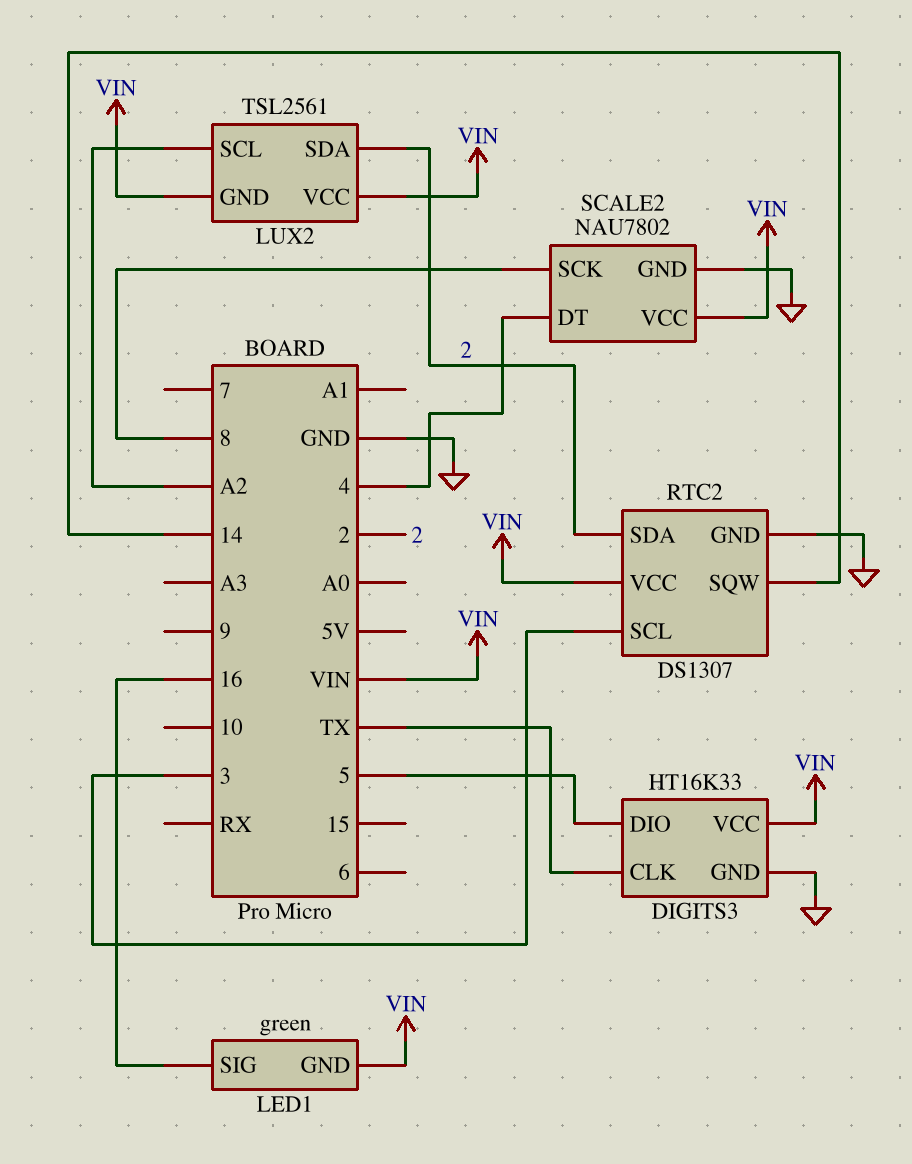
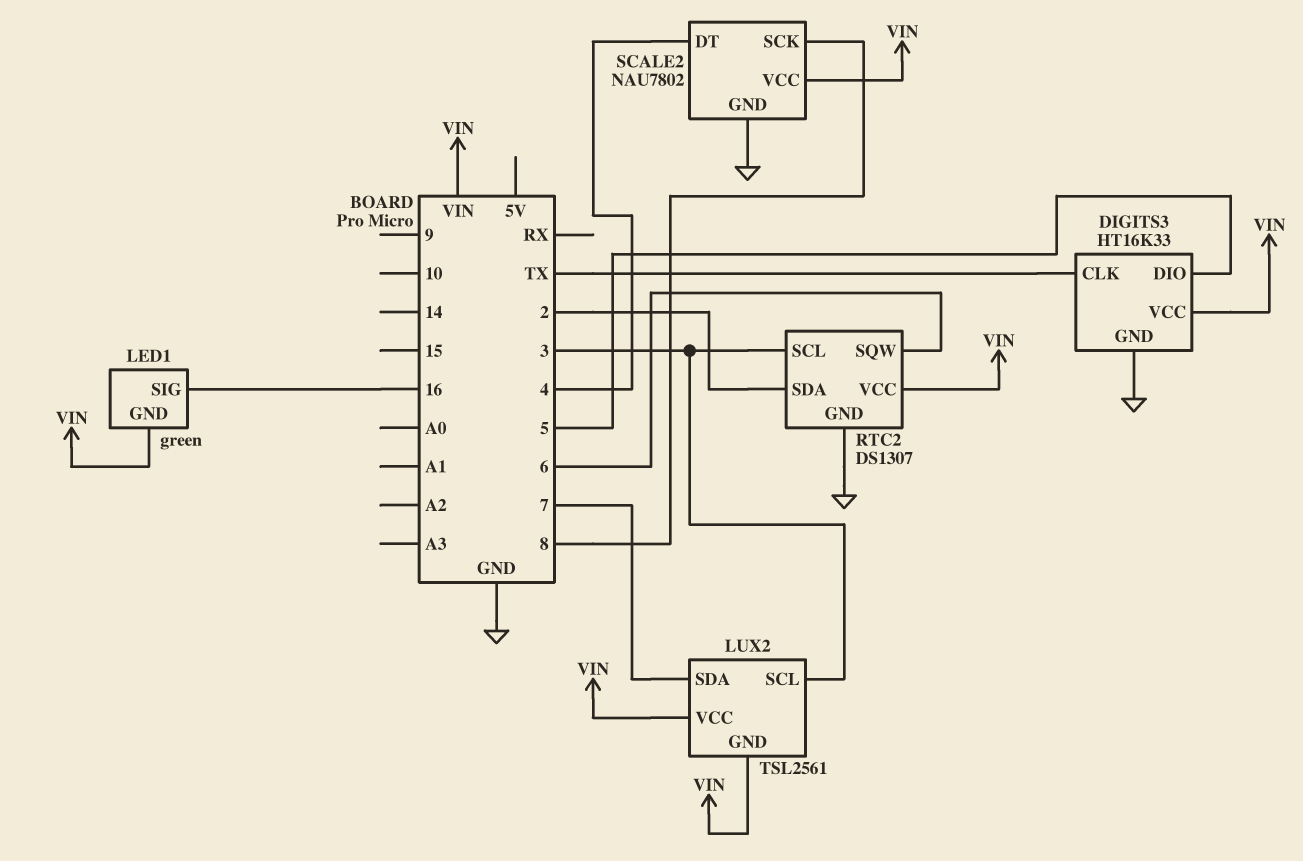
LUX2 pin SCL: A2 -> 3
LUX2 pin SDA: 2 -> 7
RTC2 pin SQW: 14 -> 6

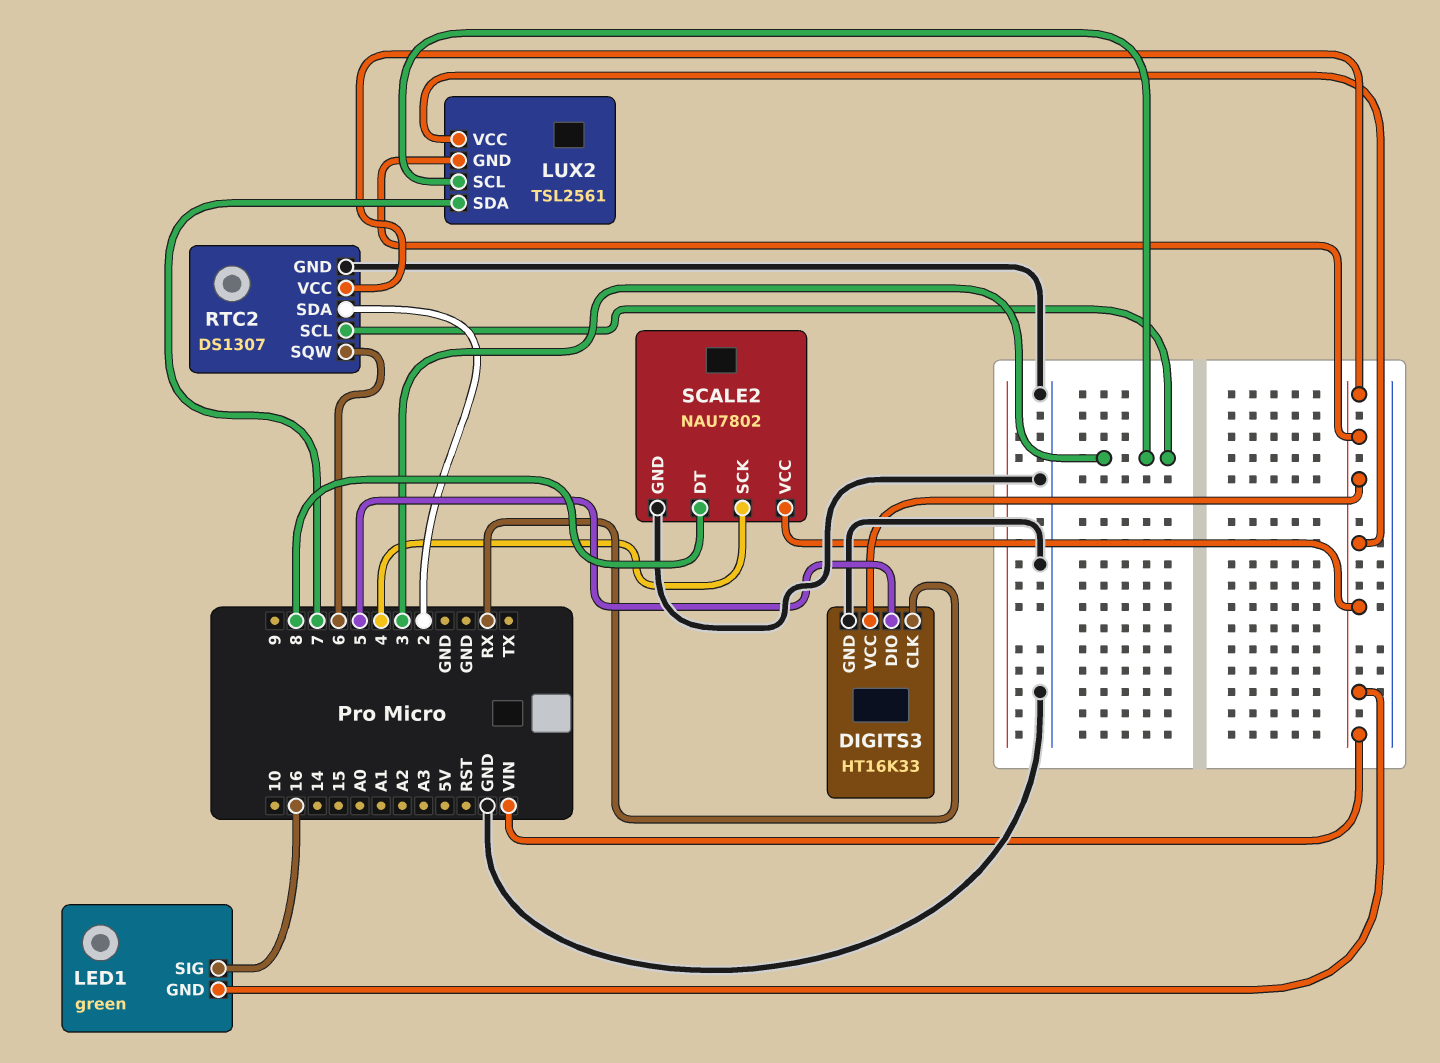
DIGITS3 pin CLK: TX -> RX
SCALE2 pin DT: 4 -> 8
SCALE2 pin SCK: 8 -> 4

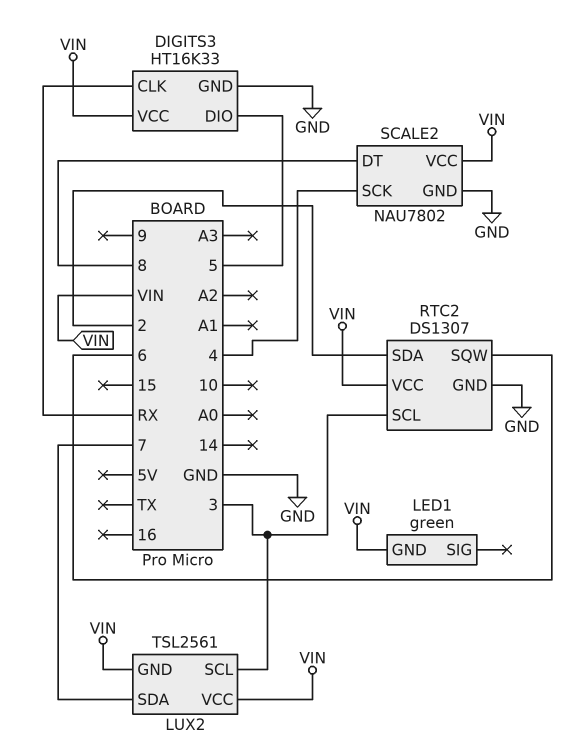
LED1 pin SIG: 16 -> none

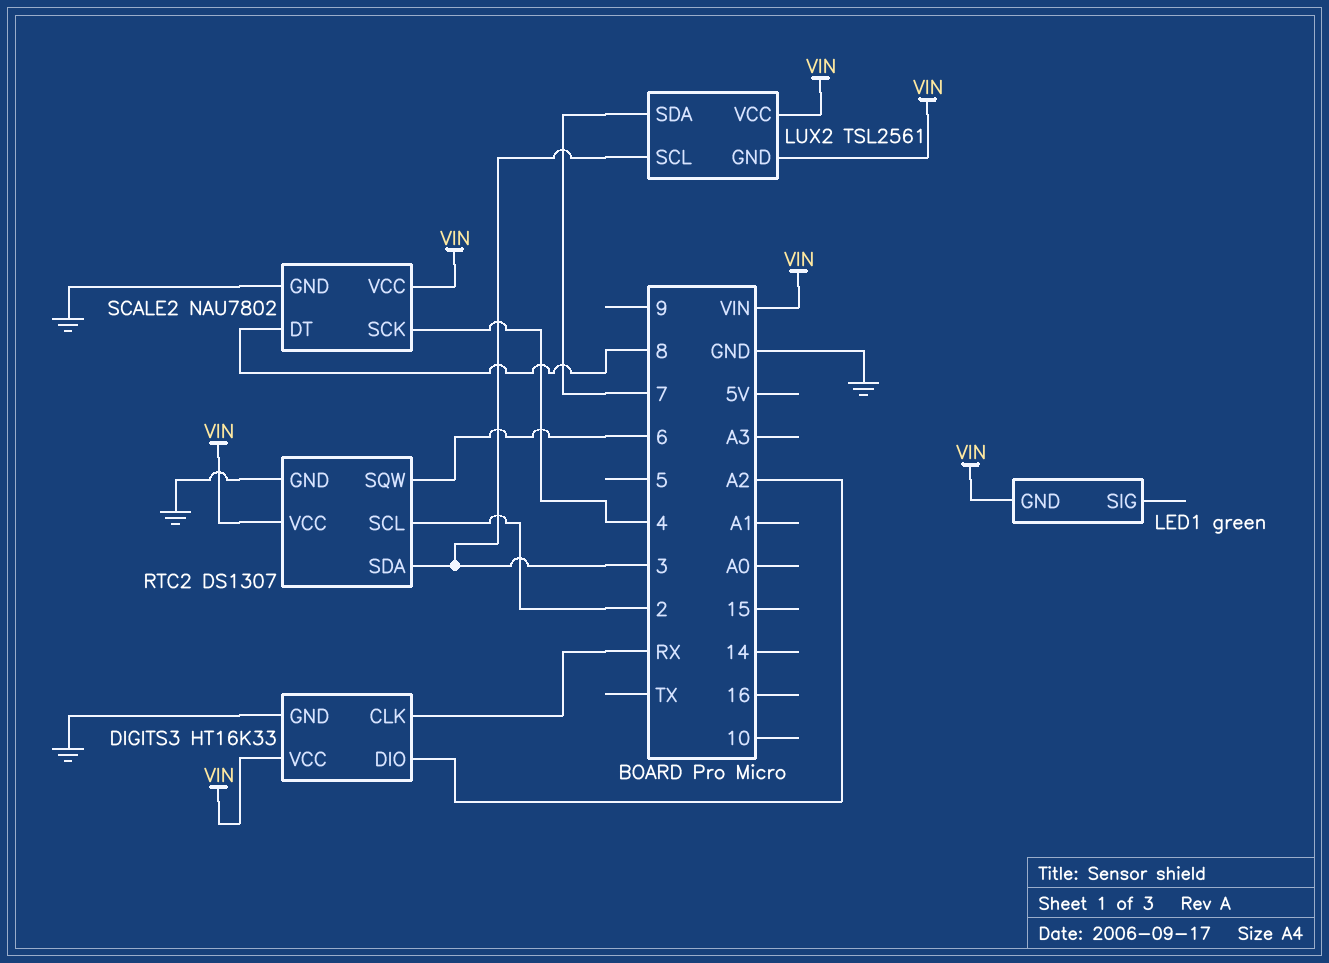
DIGITS3 pin DIO: 5 -> A2
RTC2 pin SCL: 3 -> 2
RTC2 pin SDA: 2 -> 3

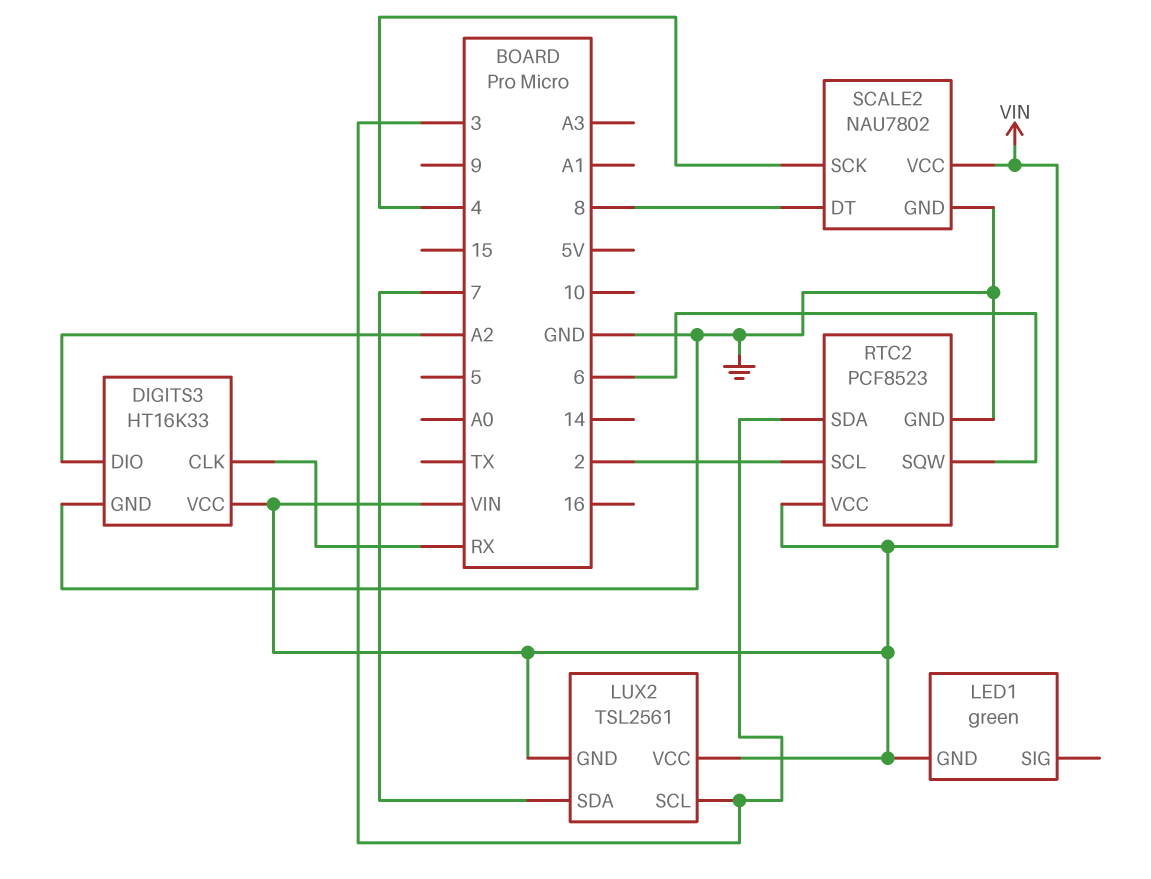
RTC2: DS1307 -> PCF8523

